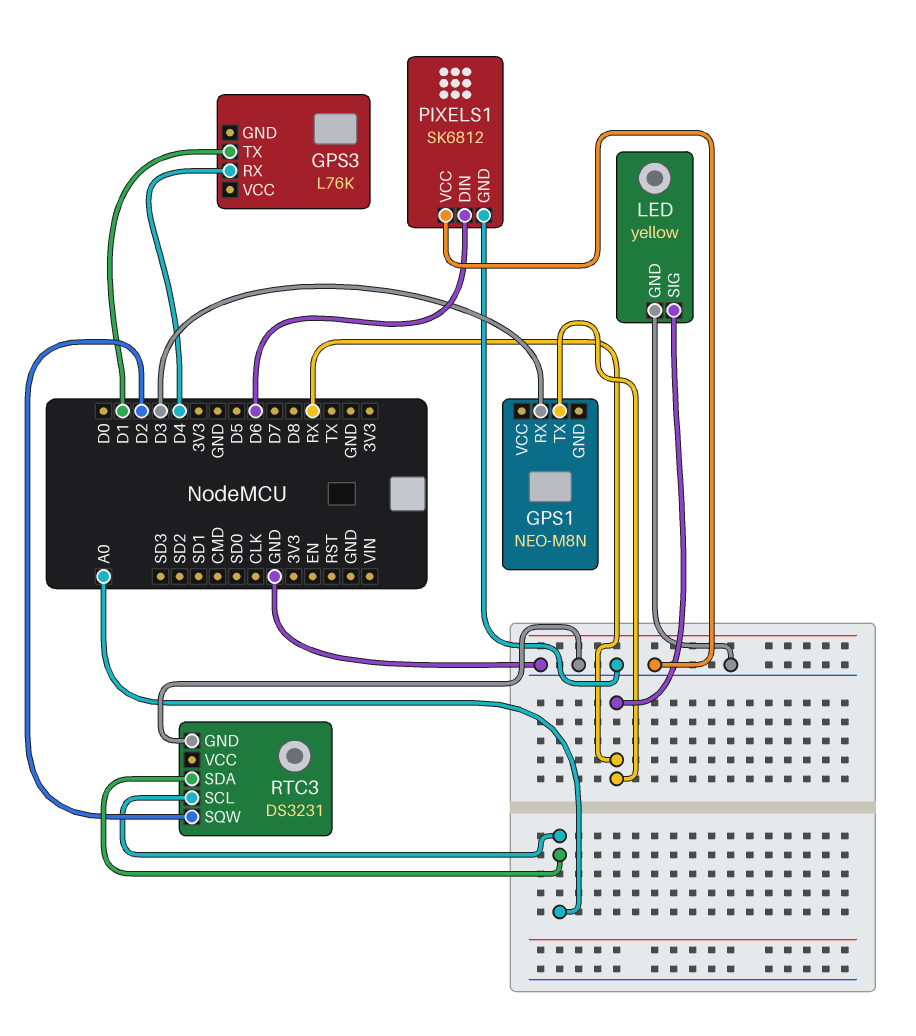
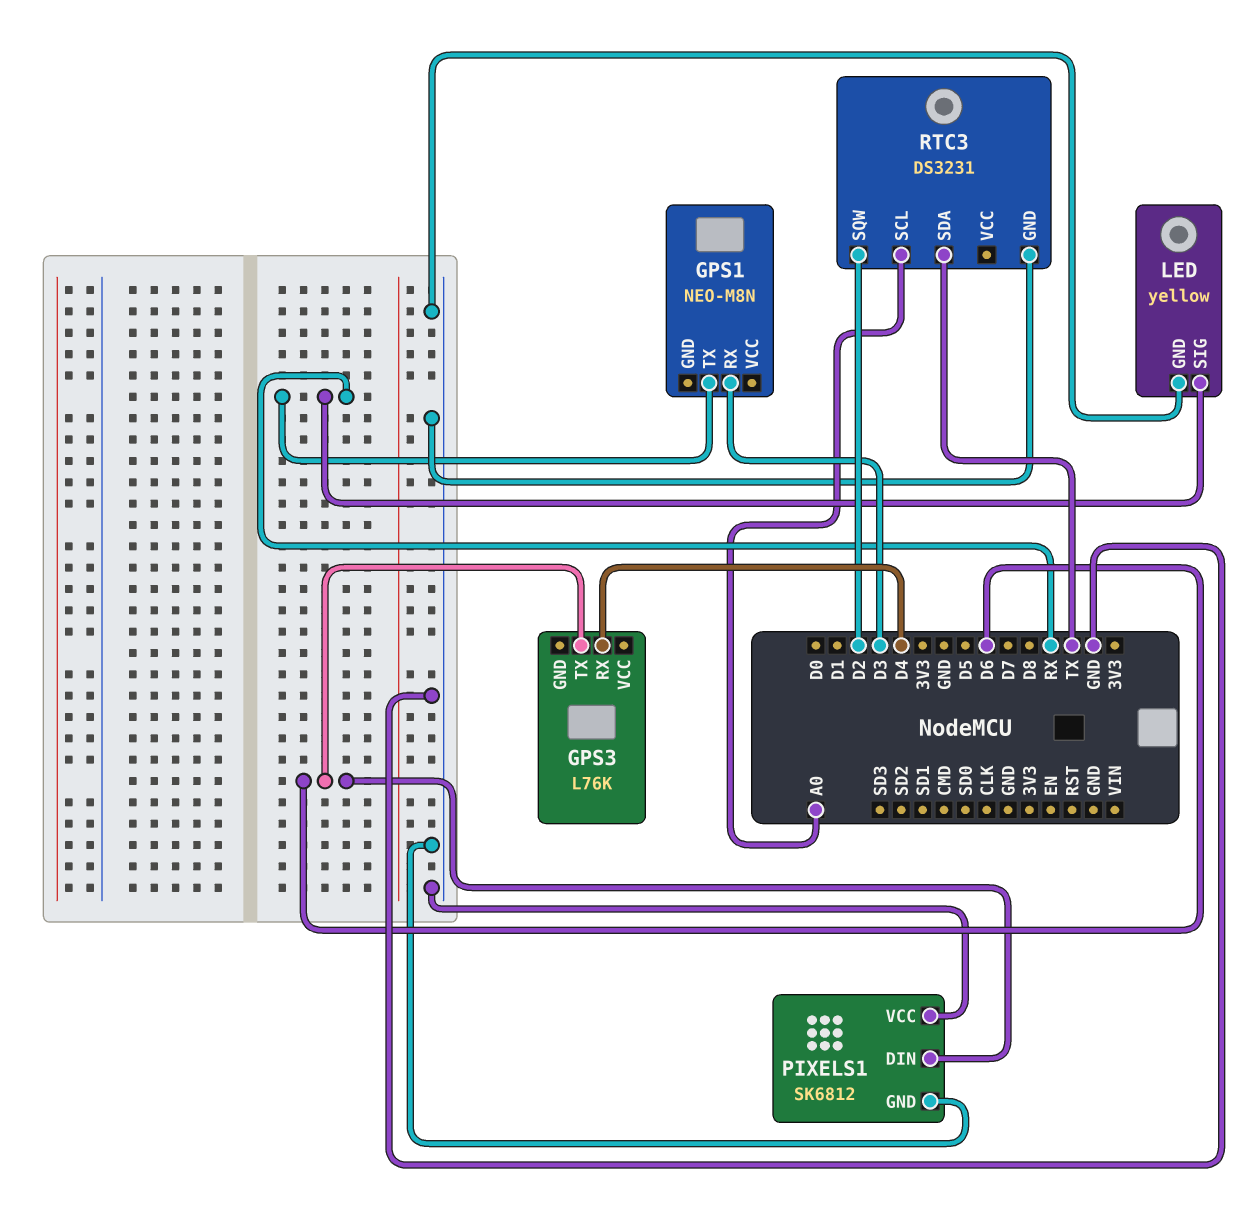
GPS3 pin TX: D1 -> D6
RTC3 pin SDA: A0 -> TX

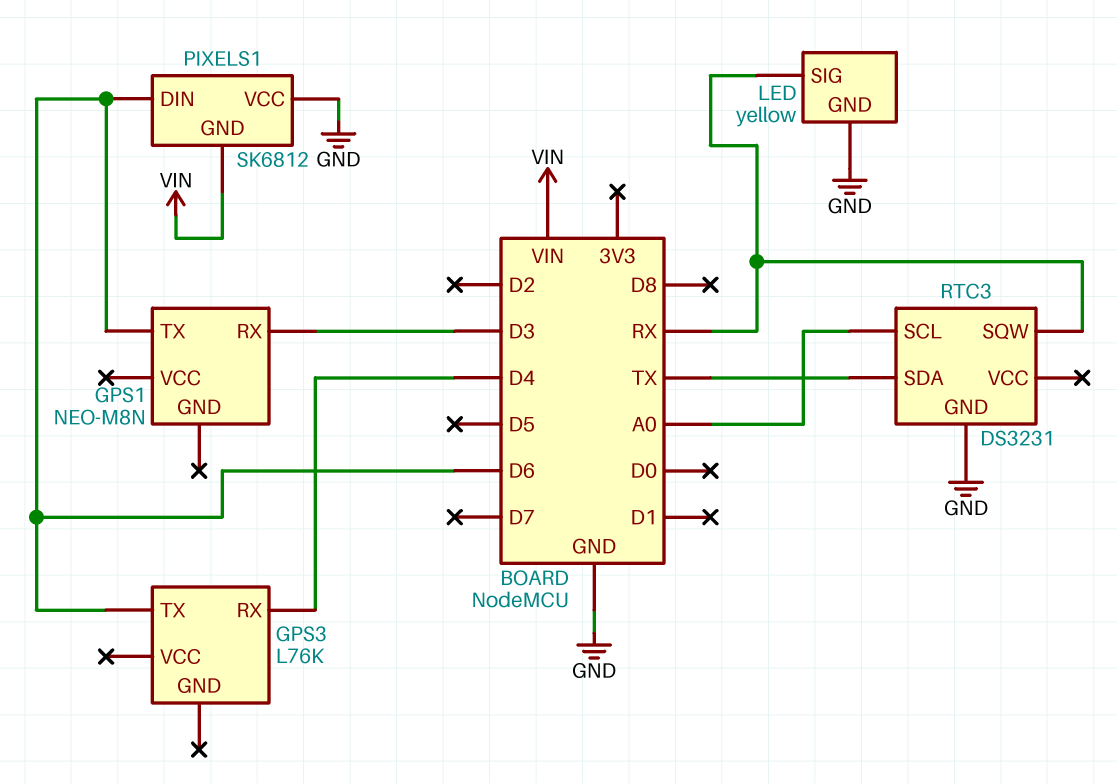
GPS1 pin TX: RX -> D6
PIXELS1 pin GND: GND -> VIN
RTC3 pin SQW: D2 -> RX

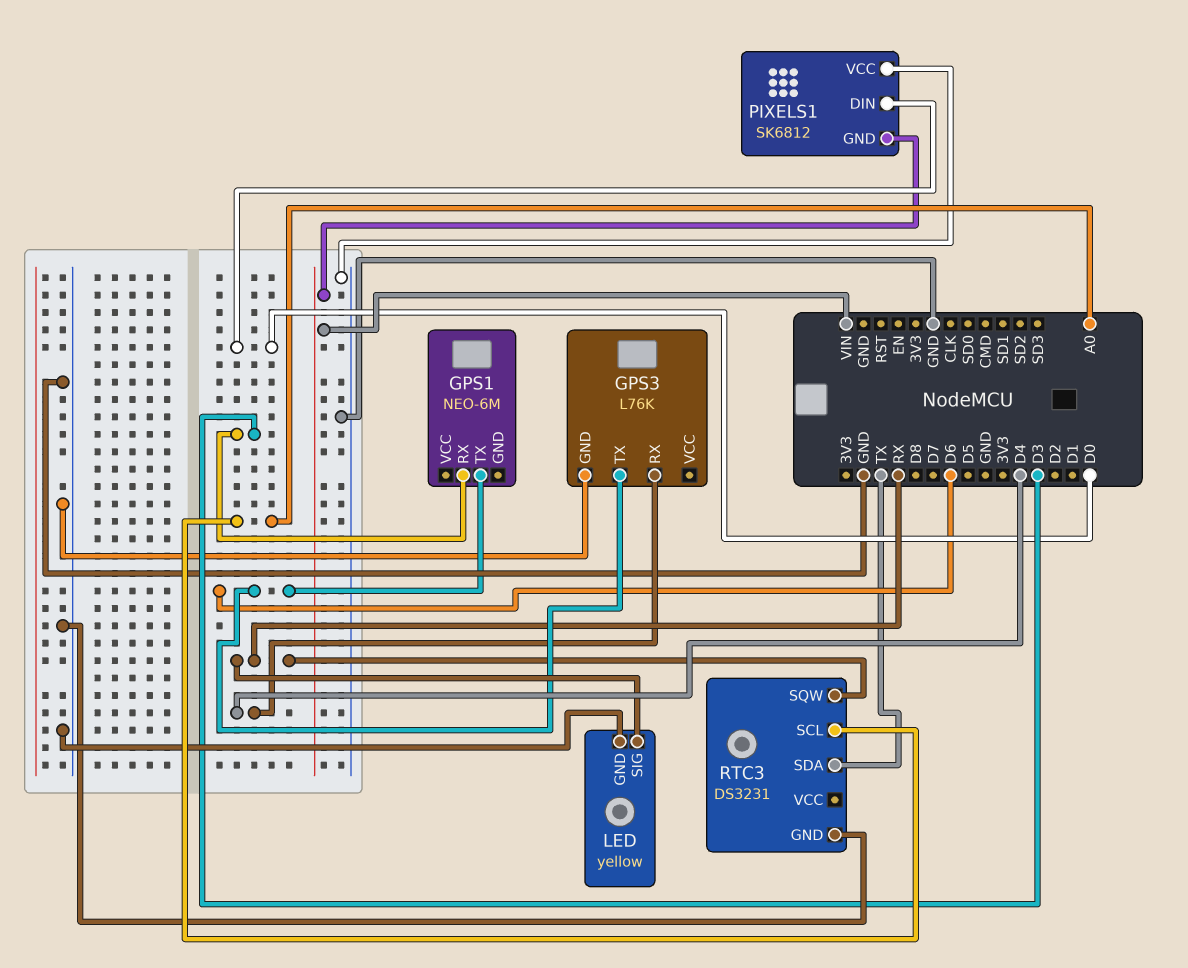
GPS1: NEO-M8N -> NEO-6M
GPS3 pin GND: none -> GND
PIXELS1 pin DIN: D6 -> D0

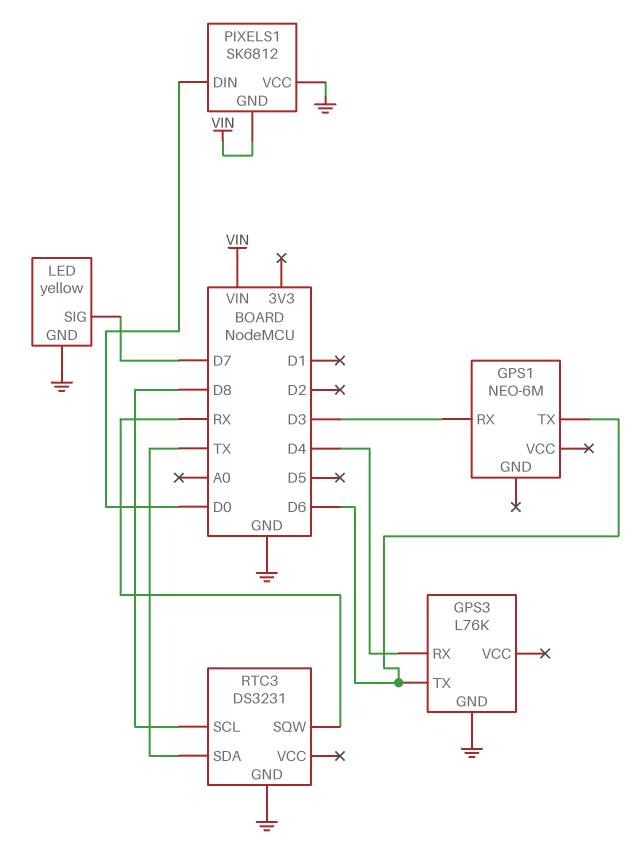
LED pin SIG: RX -> D7
RTC3 pin SCL: A0 -> D8

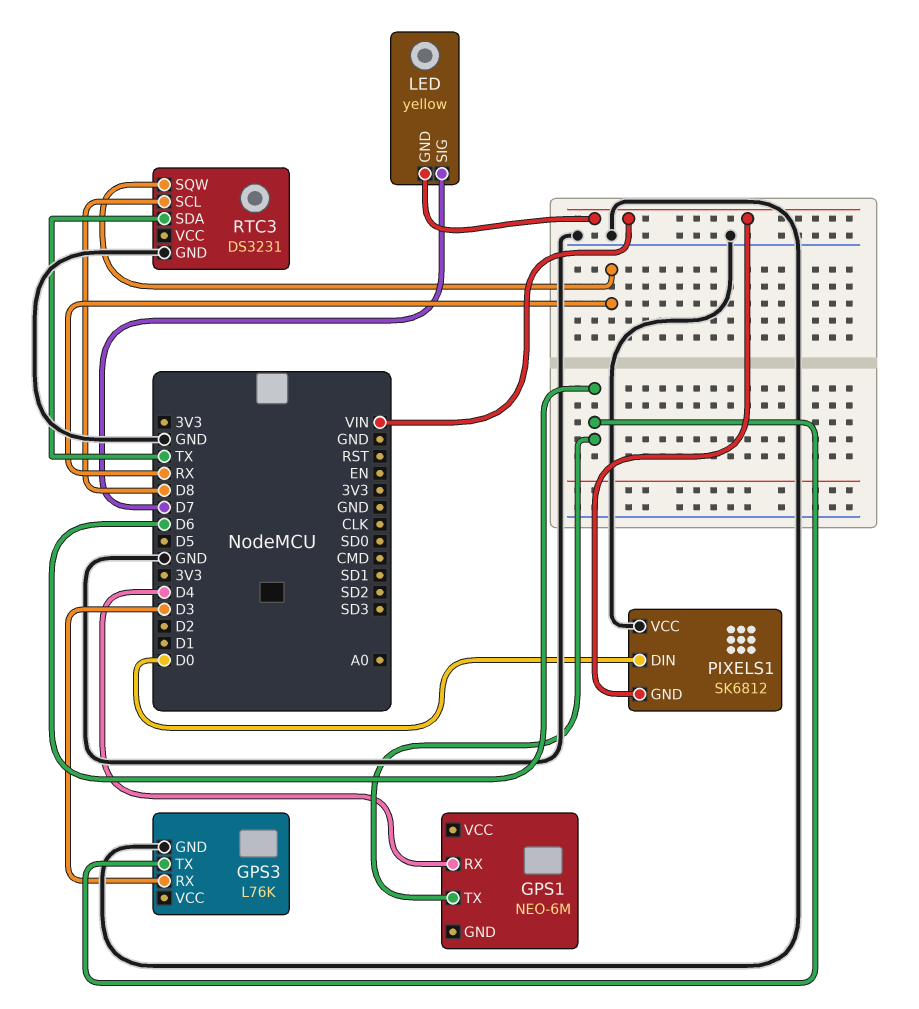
GPS1 pin RX: D3 -> D4
GPS3 pin RX: D4 -> D3
LED pin GND: GND -> VIN

